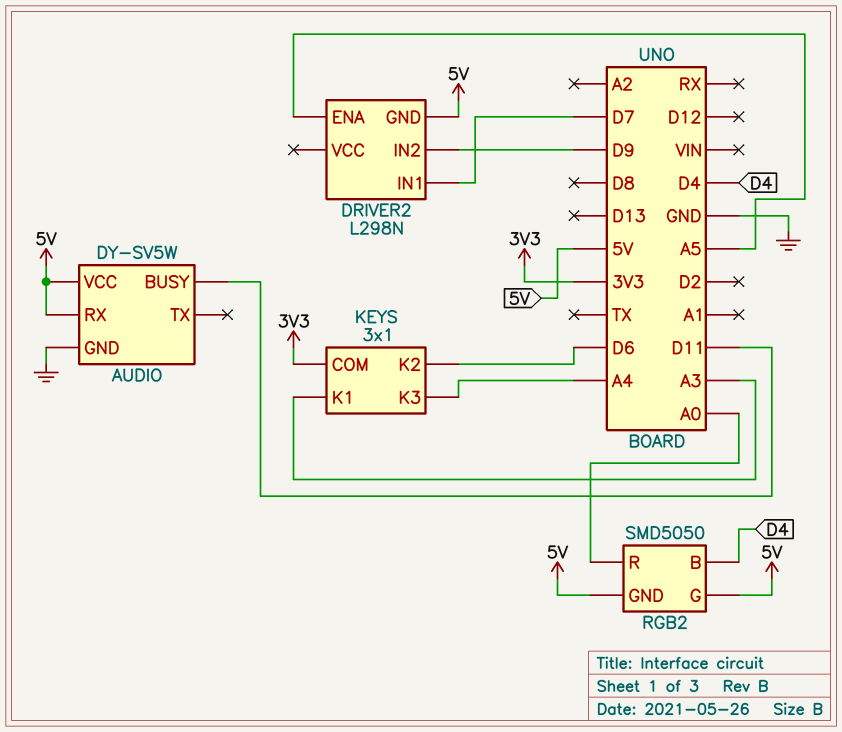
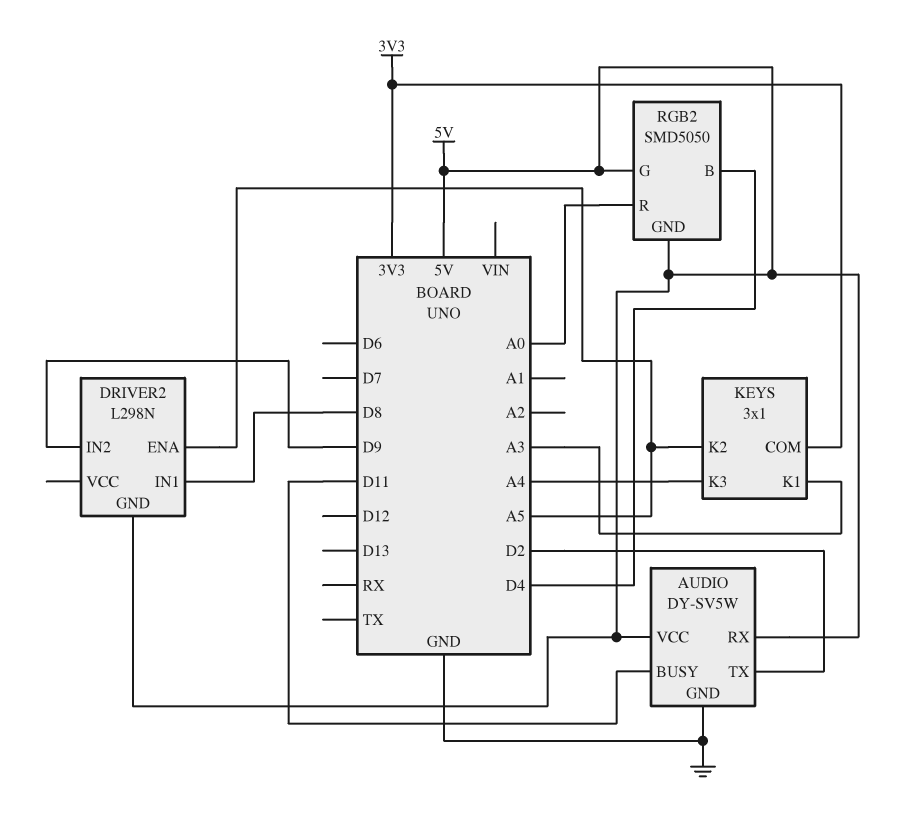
AUDIO pin TX: none -> D2
DRIVER2 pin IN1: D7 -> D8
KEYS pin K2: D6 -> A5

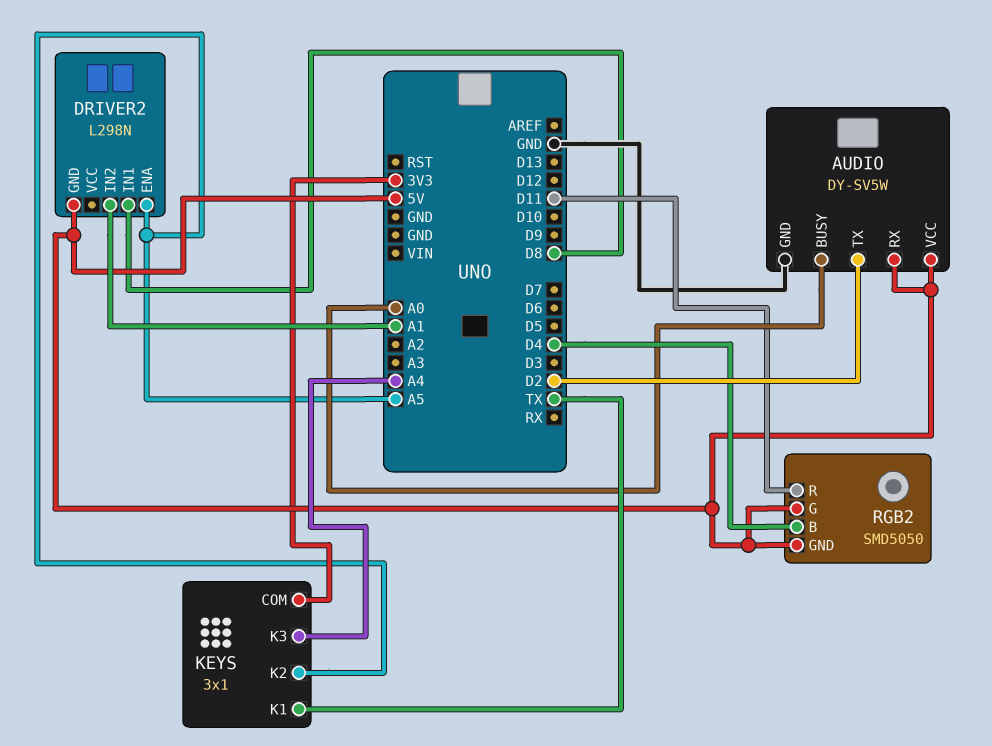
AUDIO pin BUSY: D11 -> A0
DRIVER2 pin IN2: D9 -> A1
KEYS pin K1: A3 -> TX
RGB2 pin R: A0 -> D11

